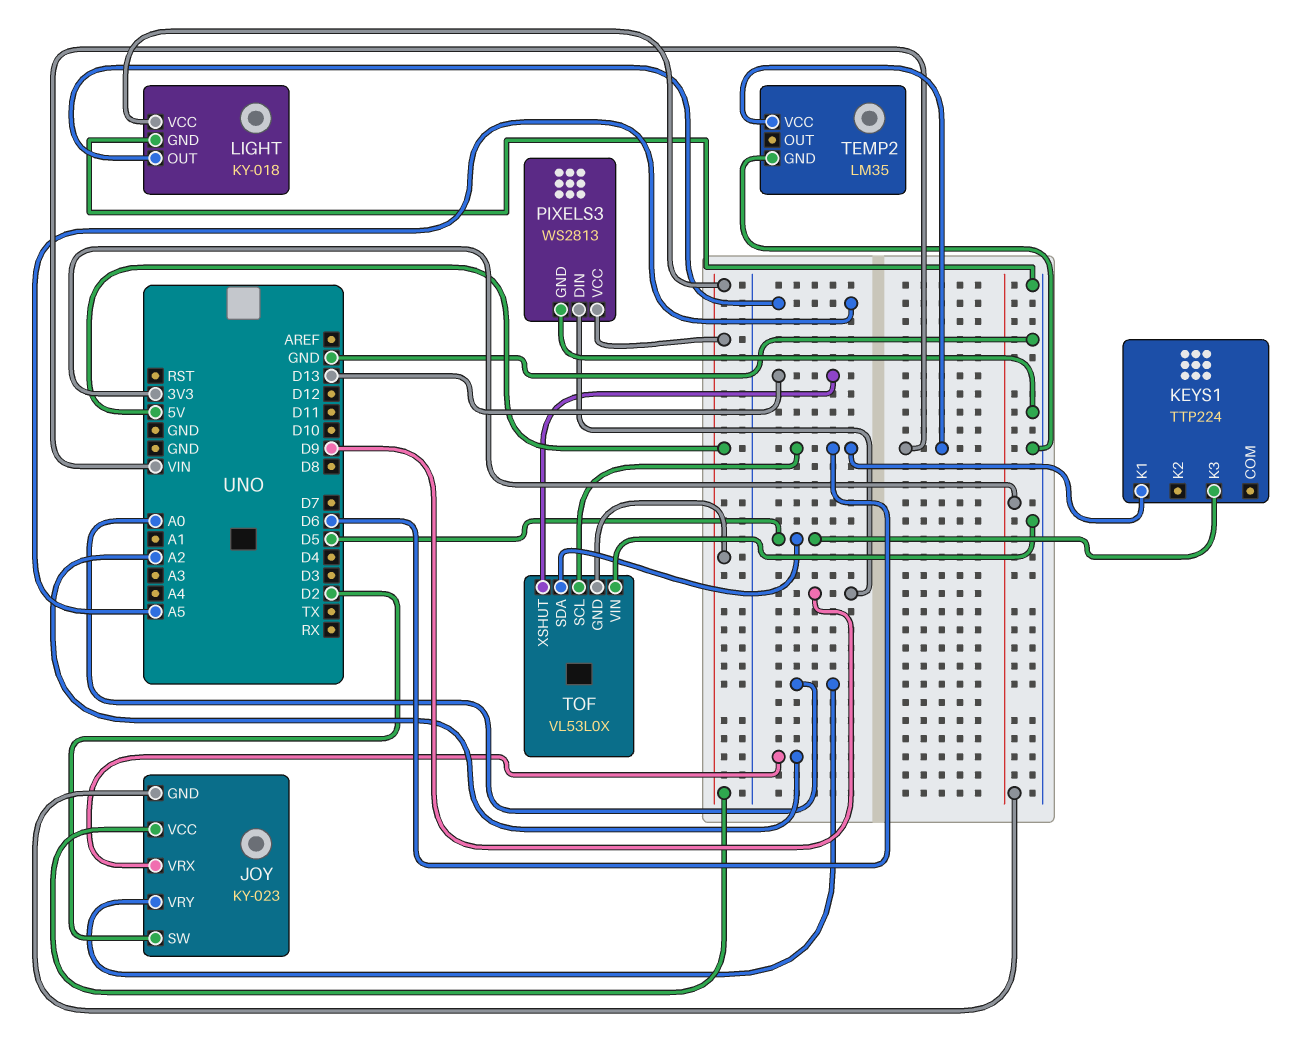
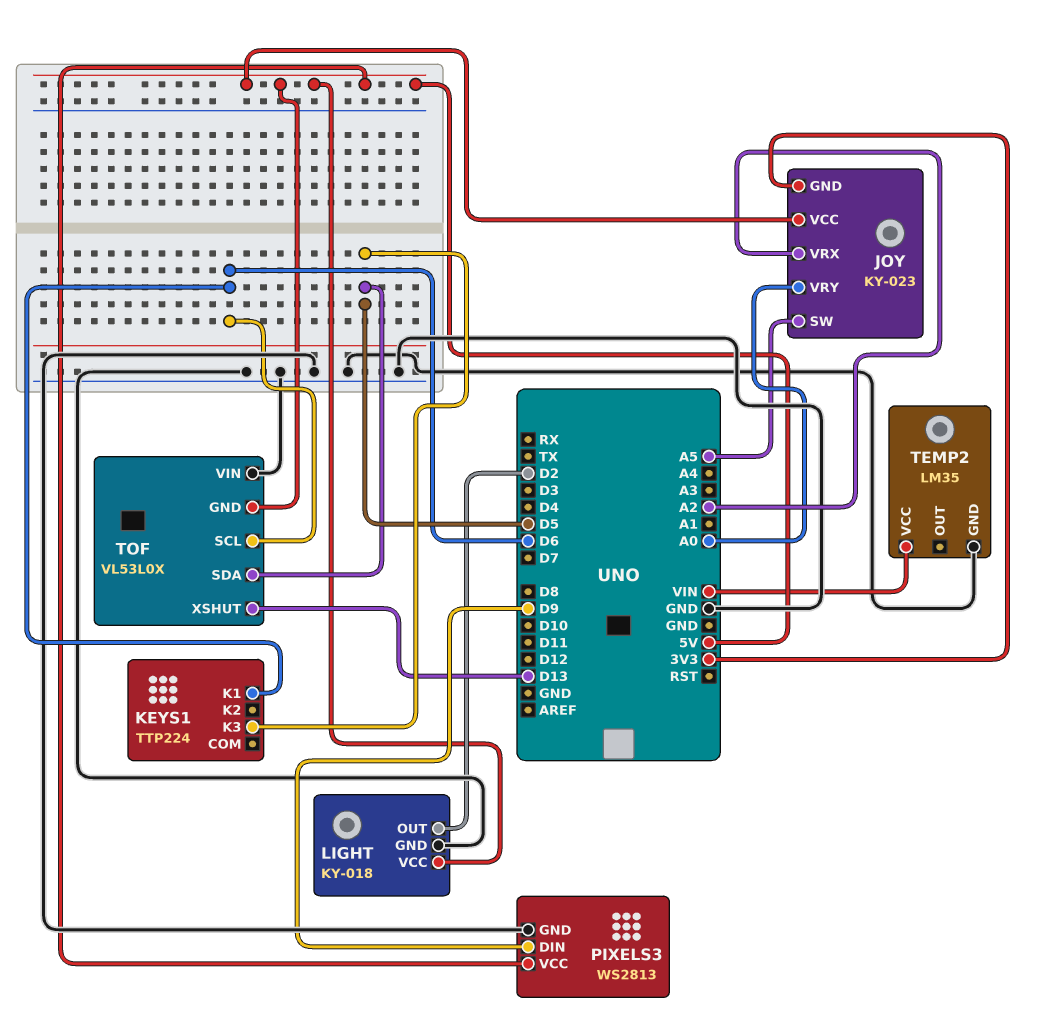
JOY pin SW: D2 -> A5
LIGHT pin OUT: A5 -> D2

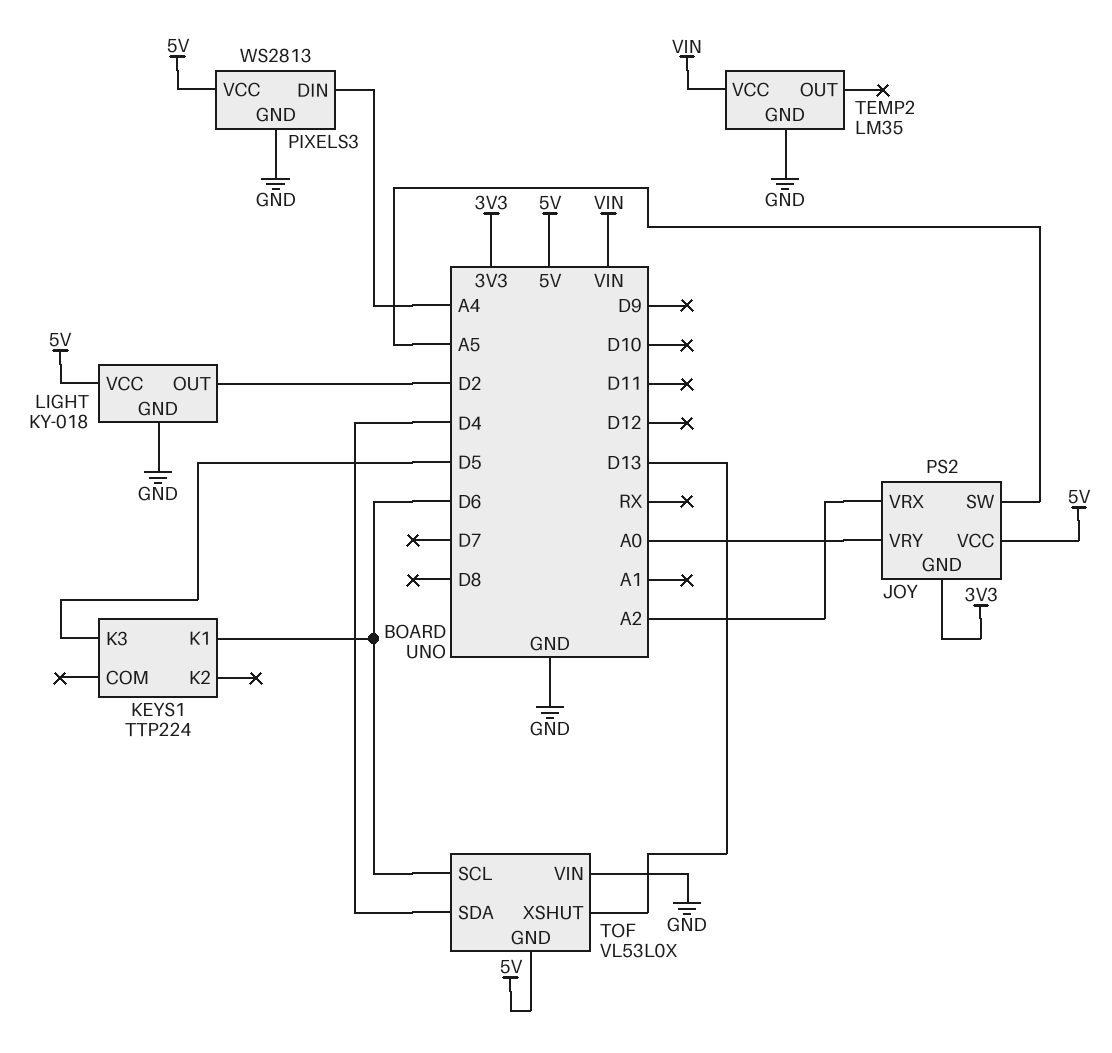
JOY: KY-023 -> PS2
PIXELS3 pin DIN: D9 -> A4
TOF pin SDA: D5 -> D4

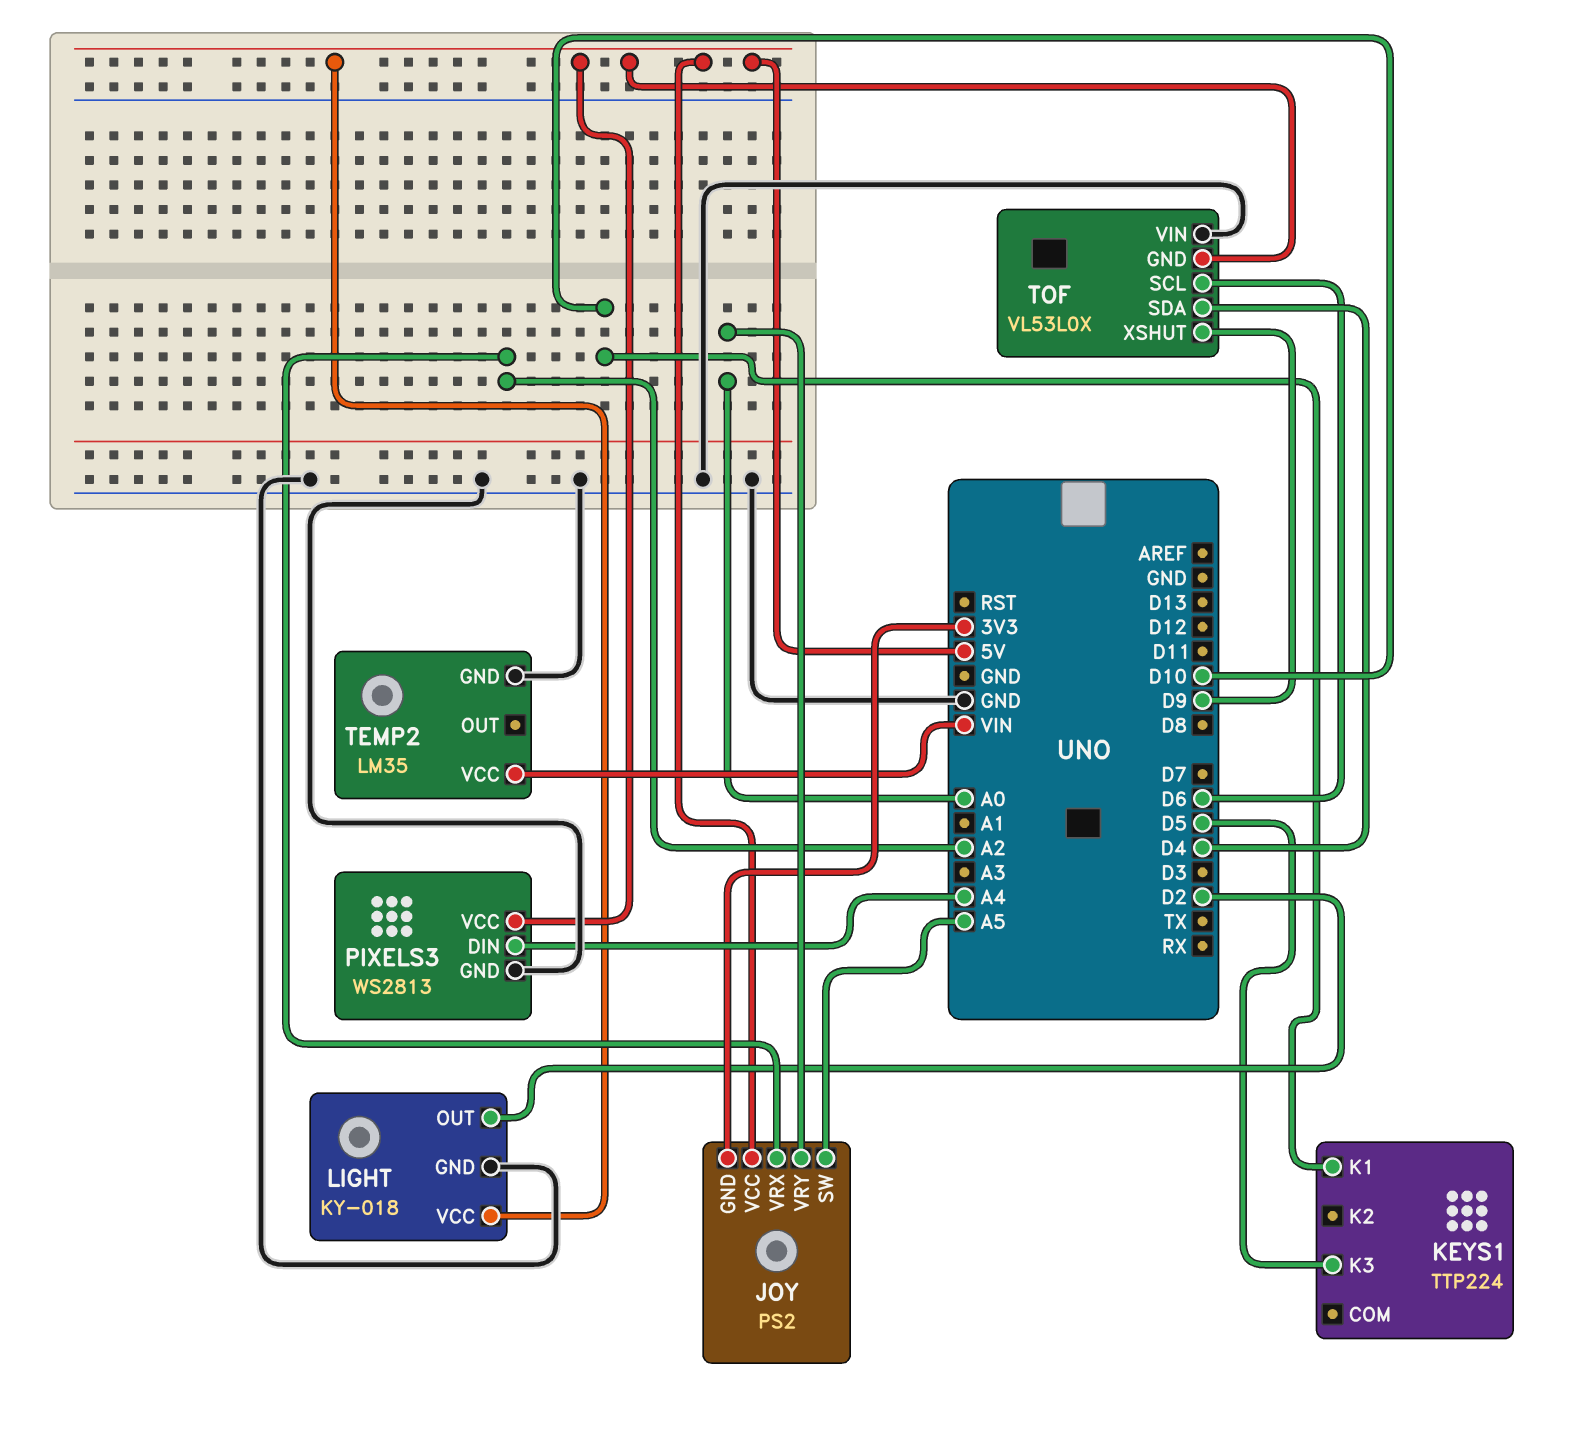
KEYS1 pin K1: D6 -> D10
TOF pin XSHUT: D13 -> D9

